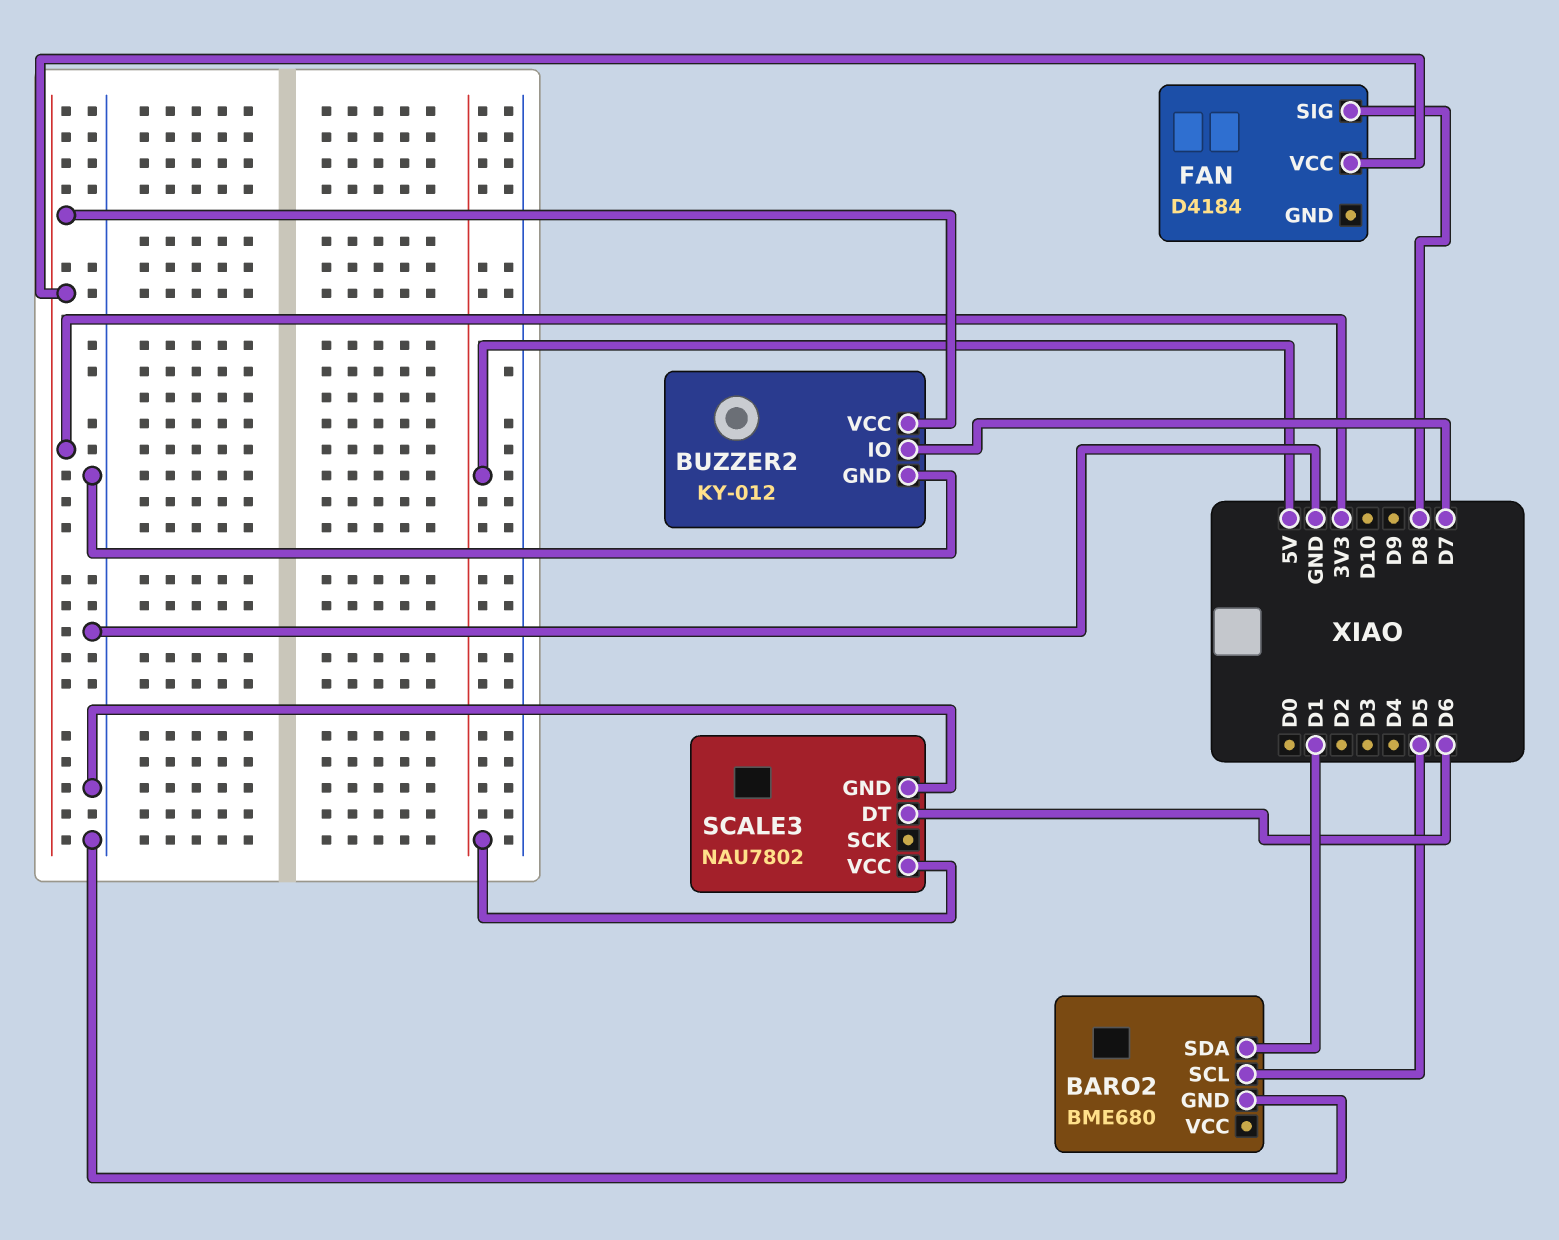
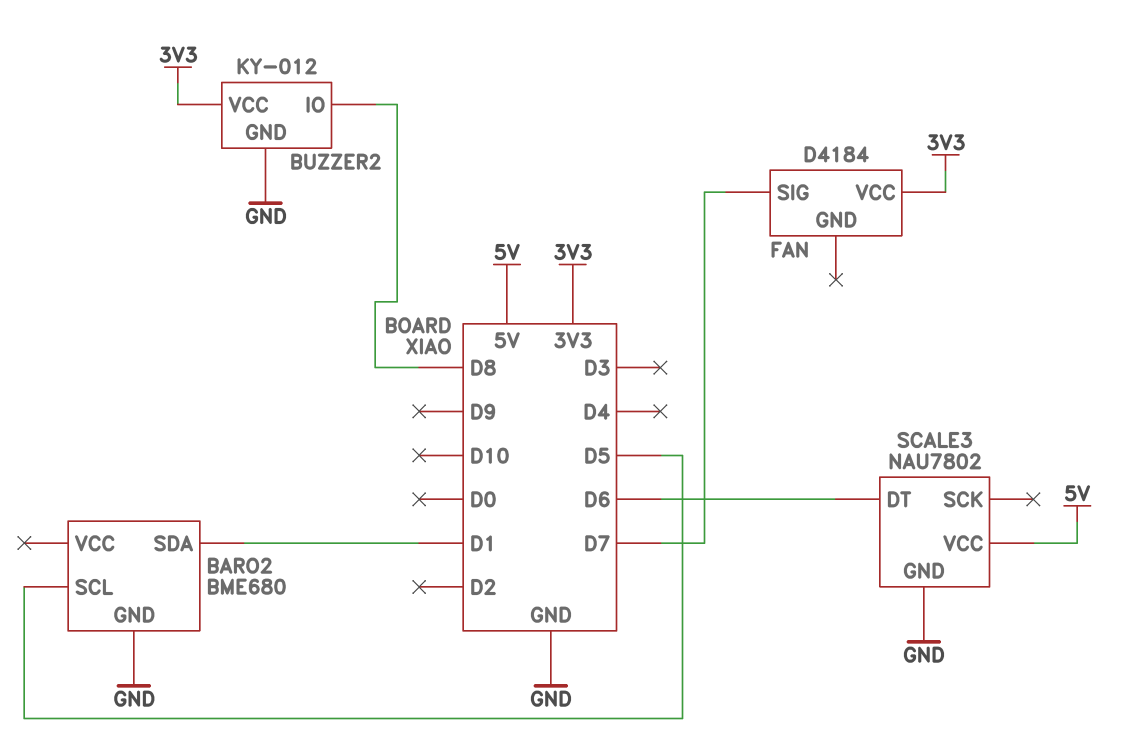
BUZZER2 pin IO: D7 -> D8
FAN pin SIG: D8 -> D7

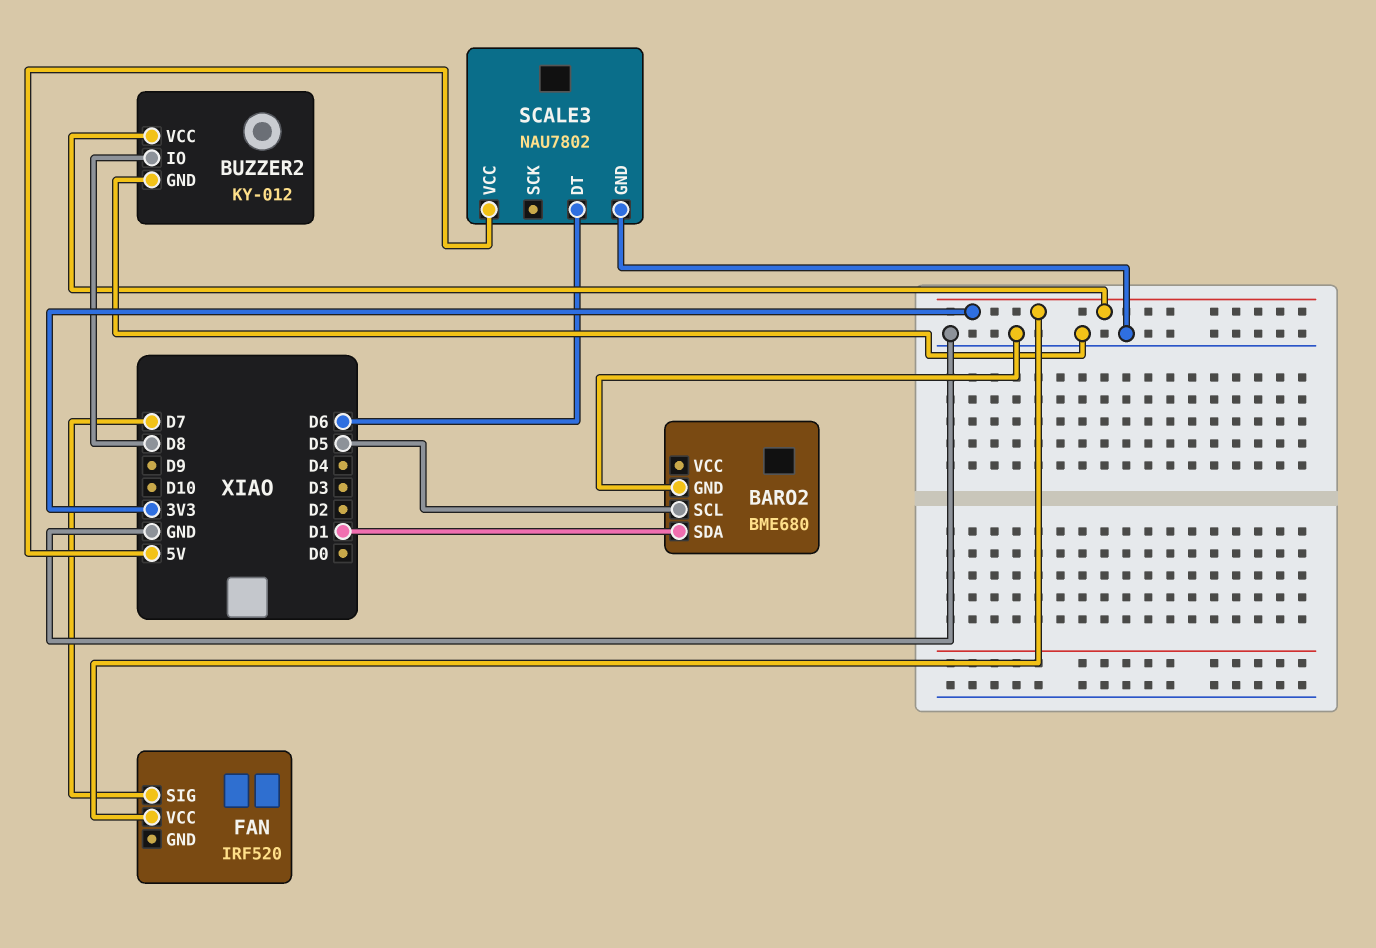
FAN: D4184 -> IRF520

